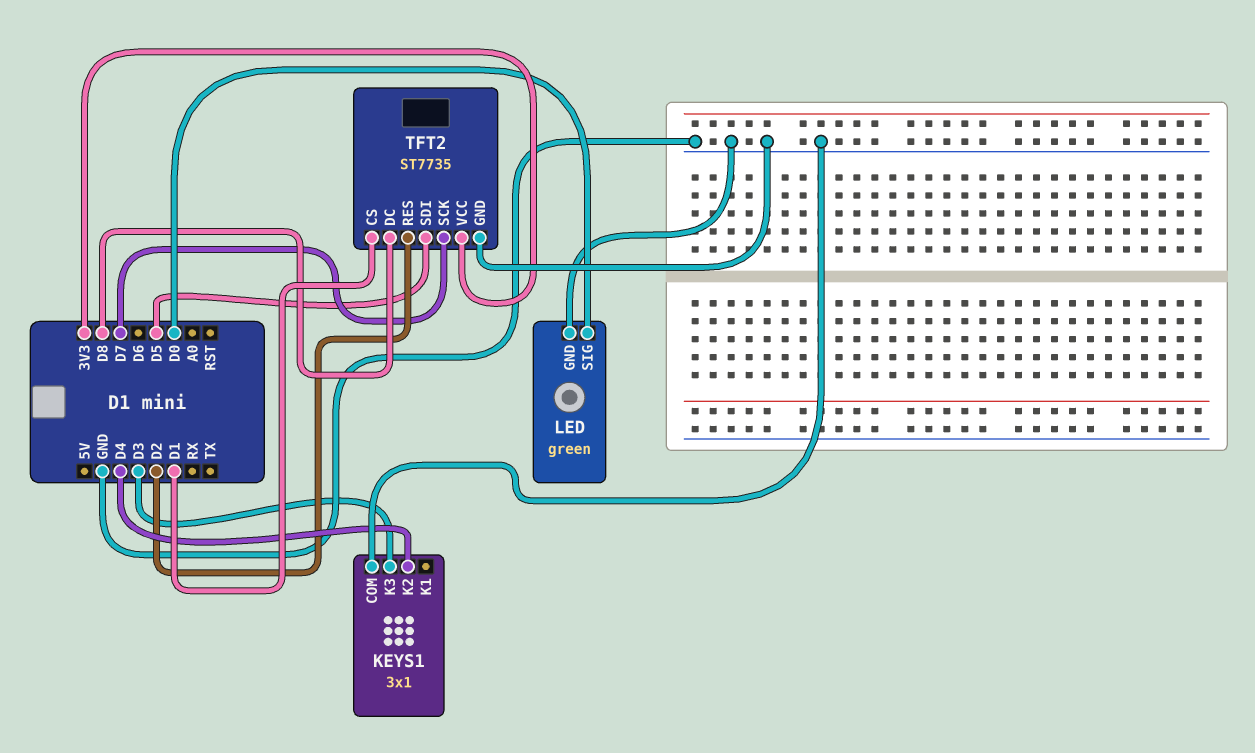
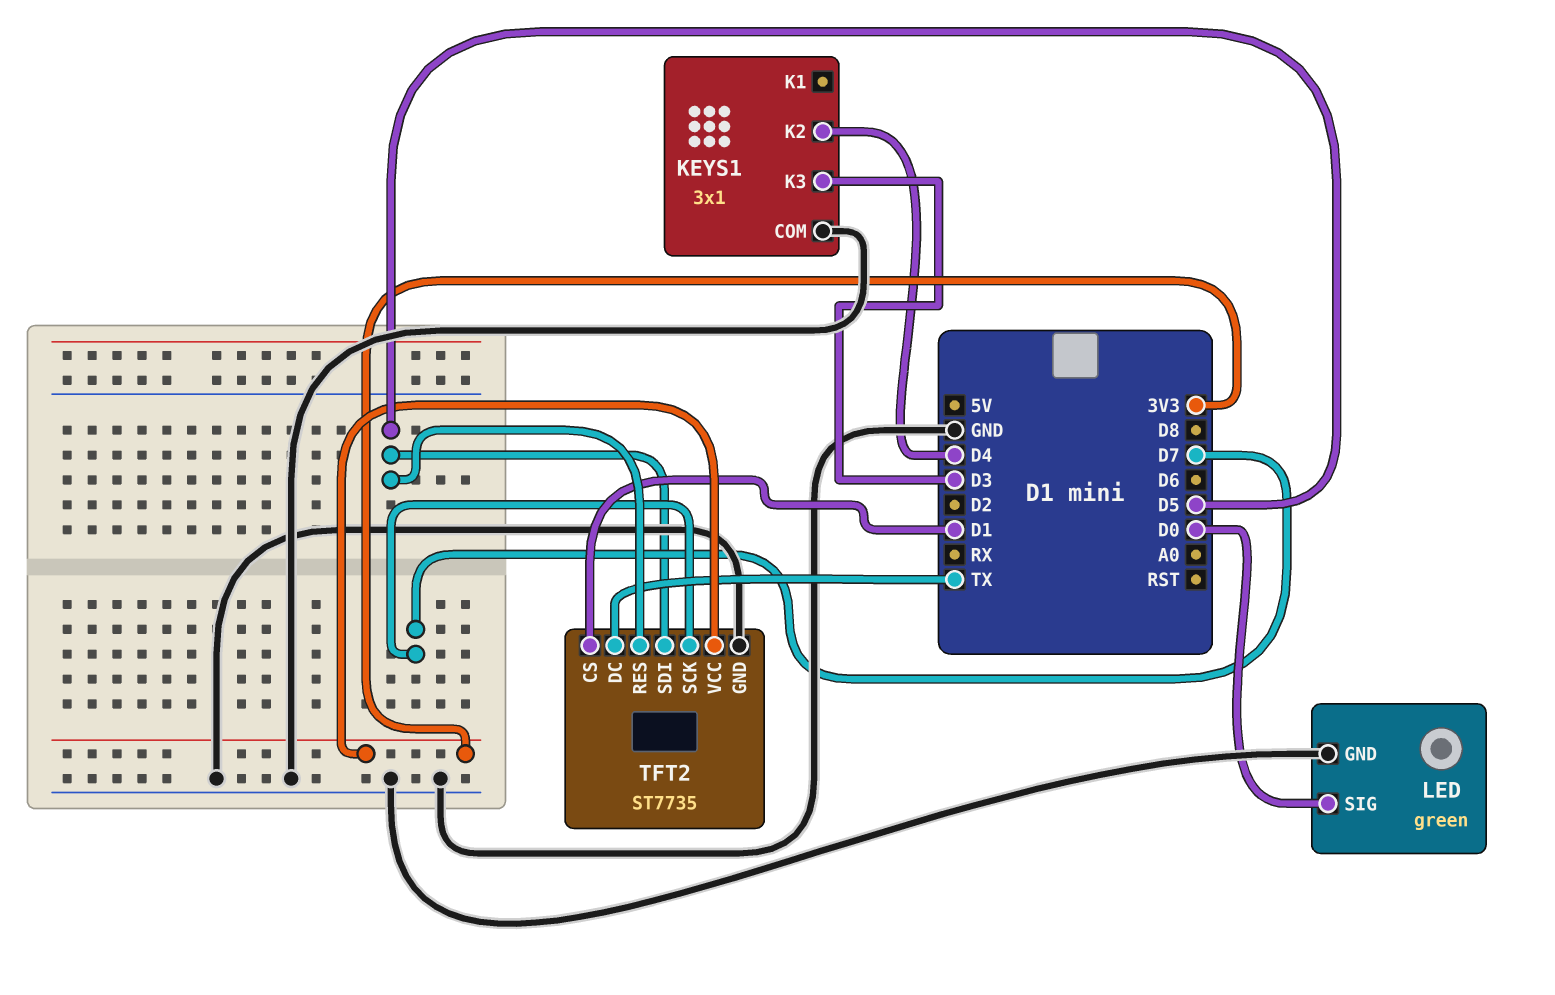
TFT2 pin DC: D8 -> TX
TFT2 pin RES: D2 -> D5

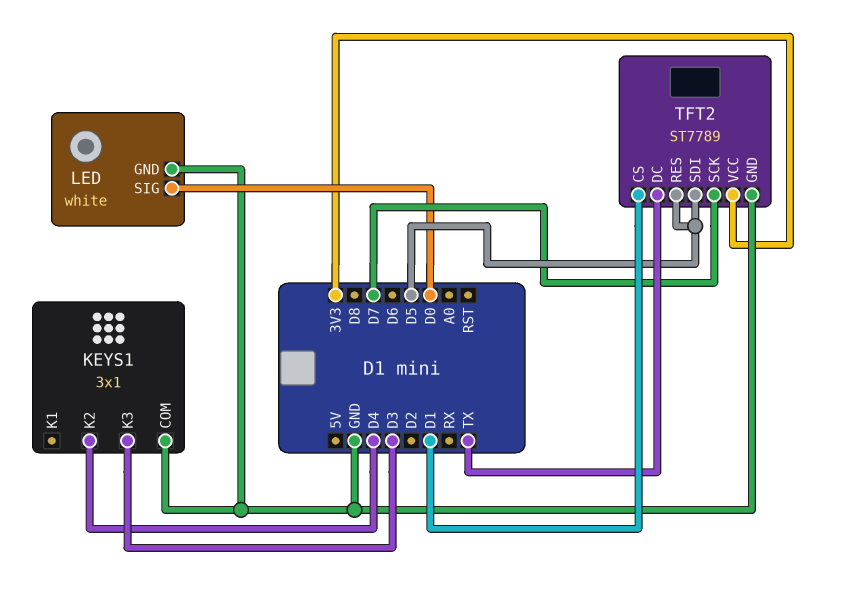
LED: green -> white
TFT2: ST7735 -> ST7789

